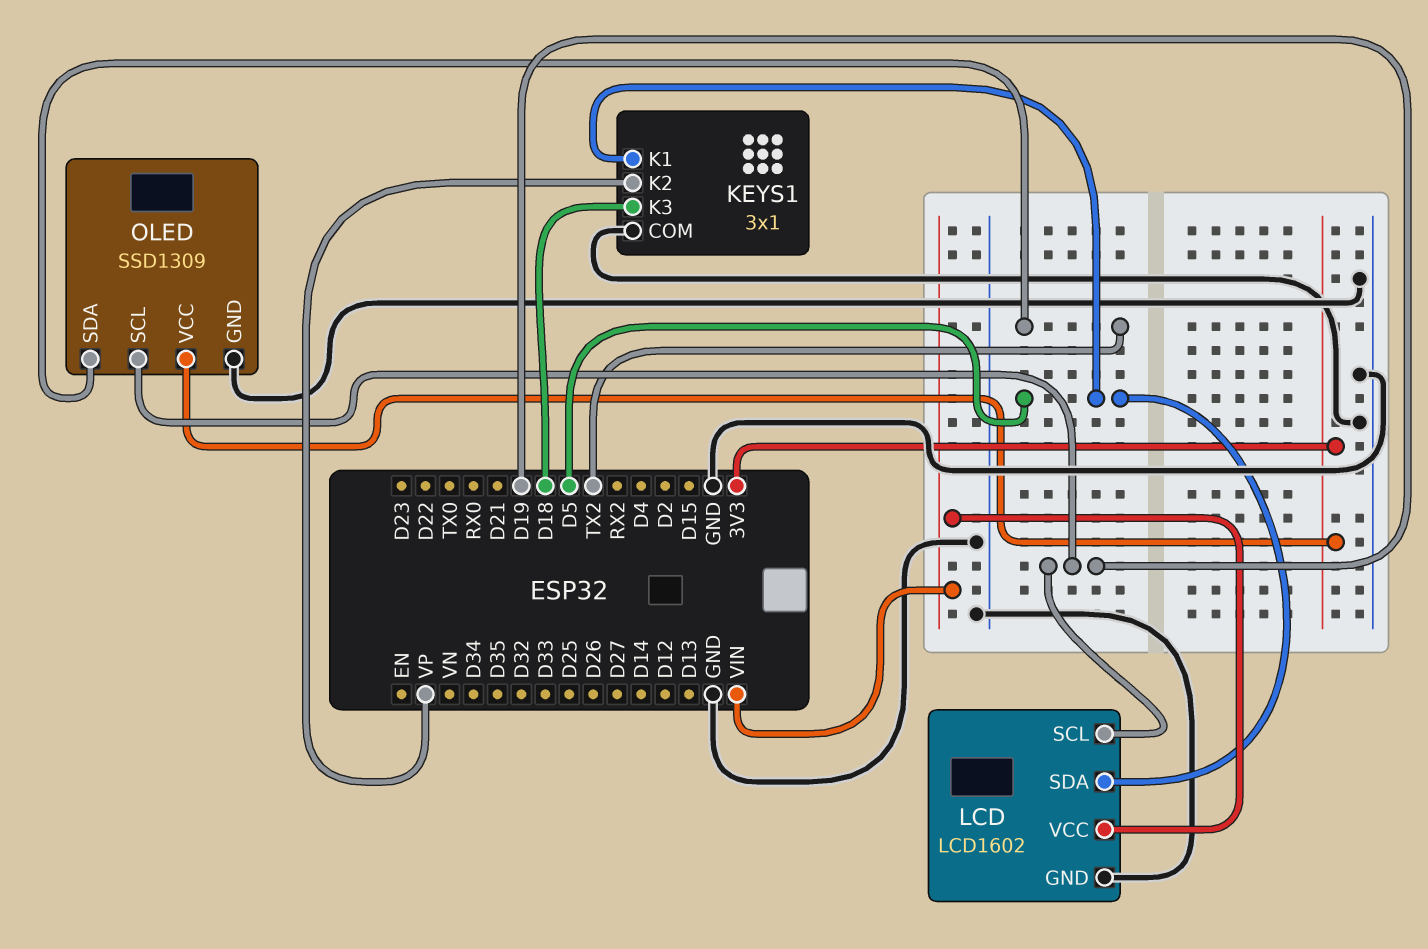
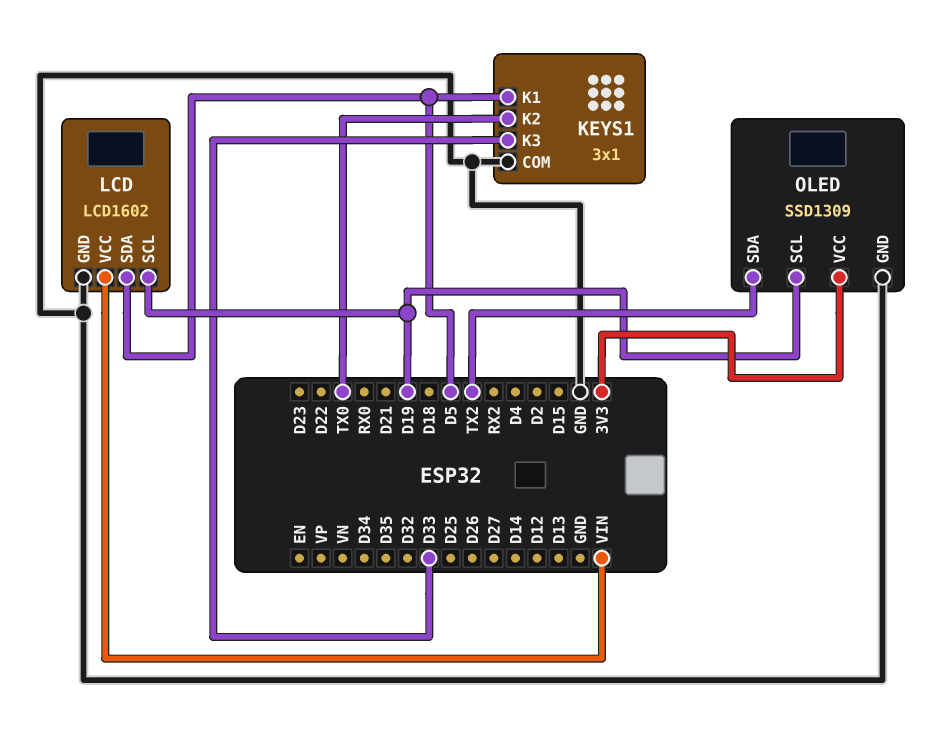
KEYS1 pin K2: VP -> TX0
KEYS1 pin K3: D18 -> D33

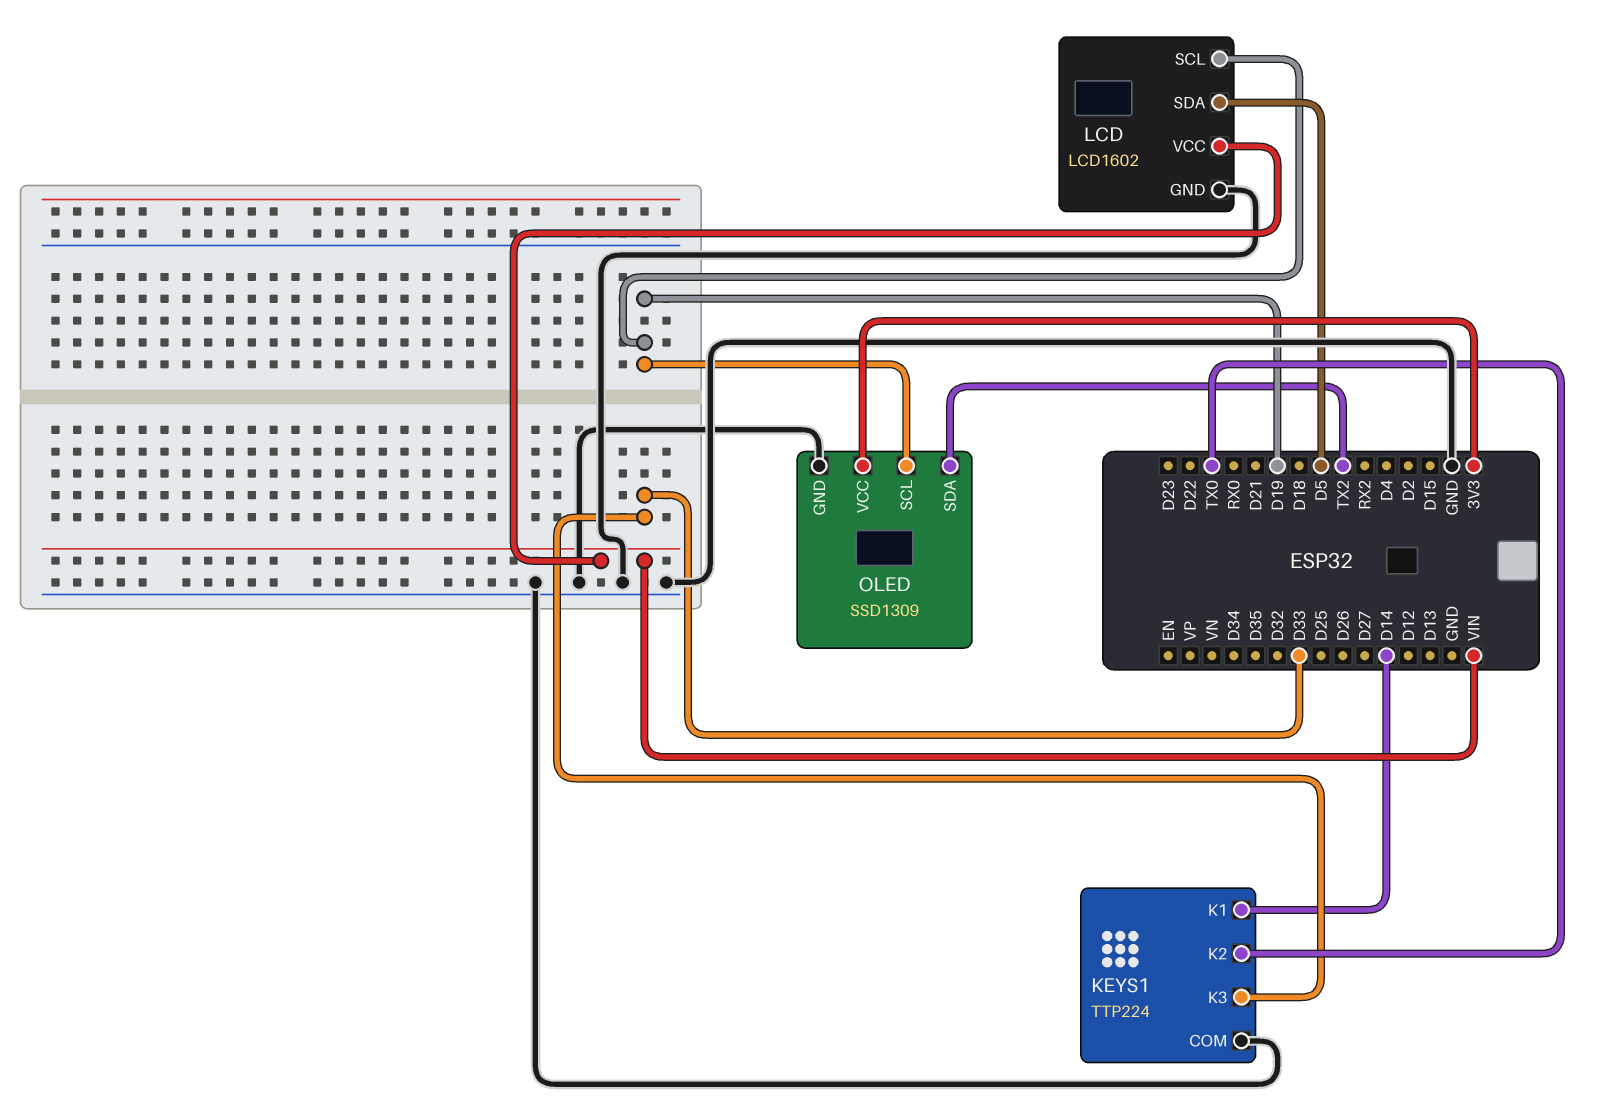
KEYS1: 3x1 -> TTP224
KEYS1 pin K1: D5 -> D14

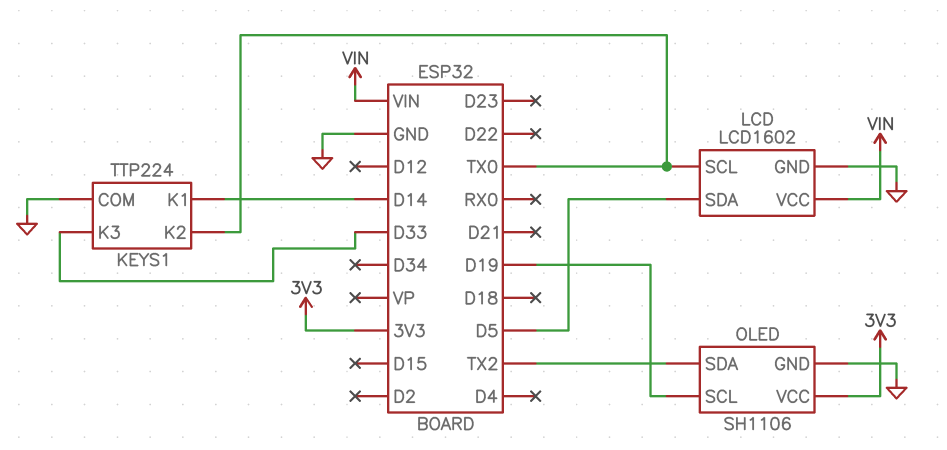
LCD pin SCL: D19 -> TX0
OLED: SSD1309 -> SH1106

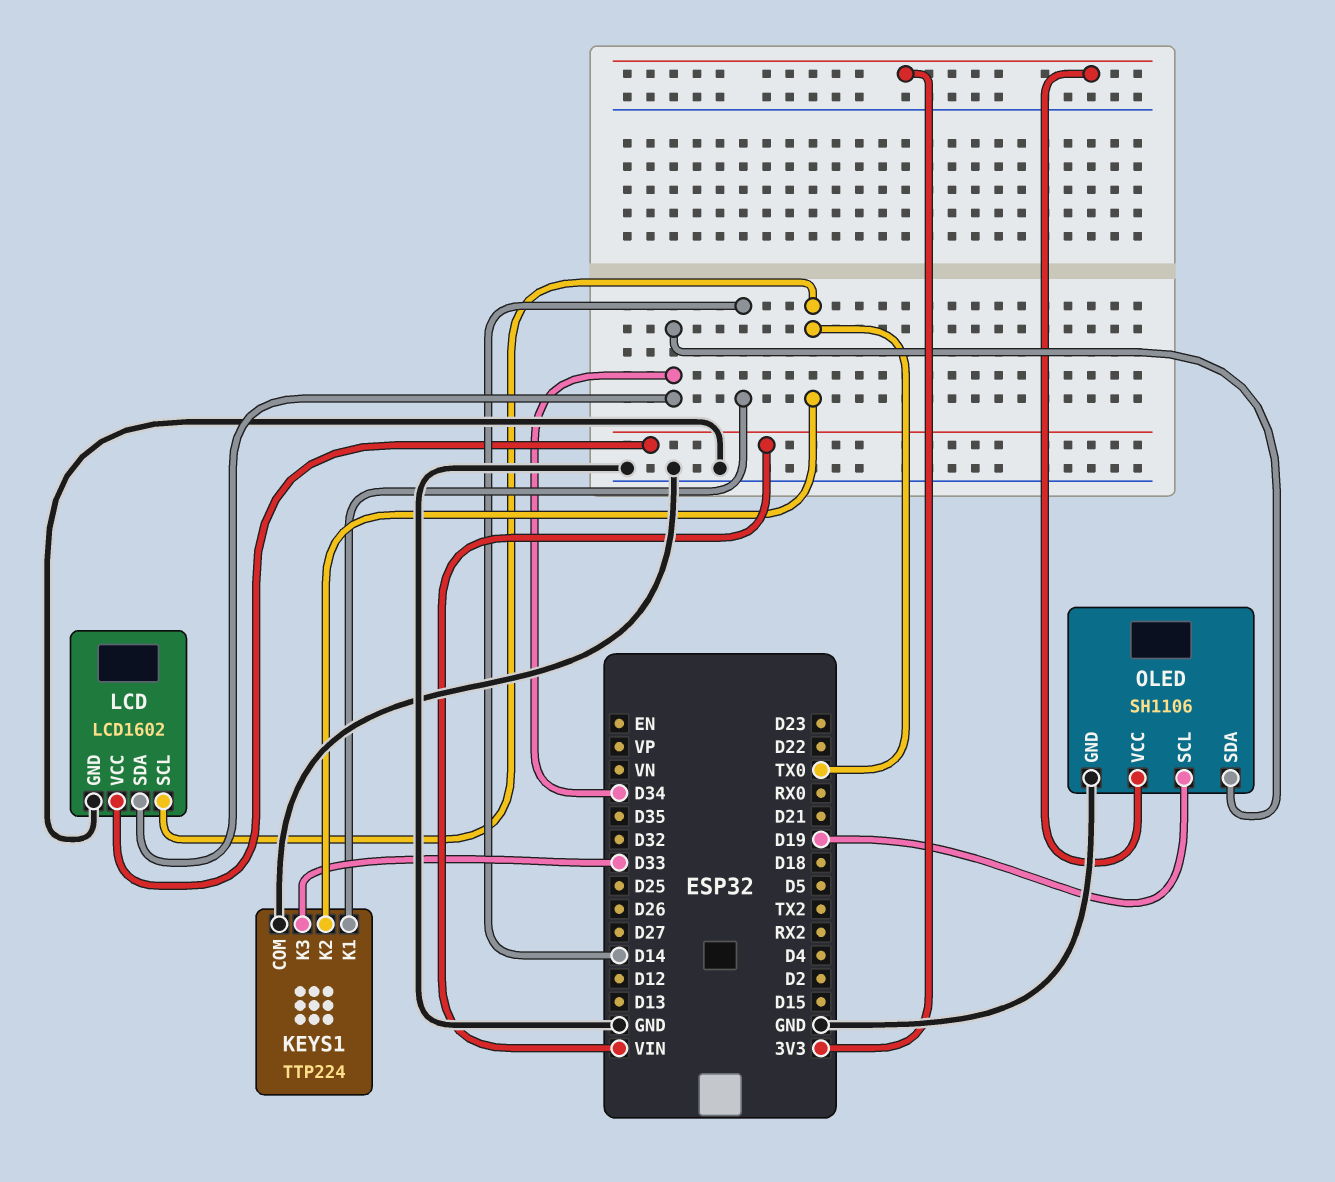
LCD pin SDA: D5 -> D34
OLED pin SDA: TX2 -> D34

